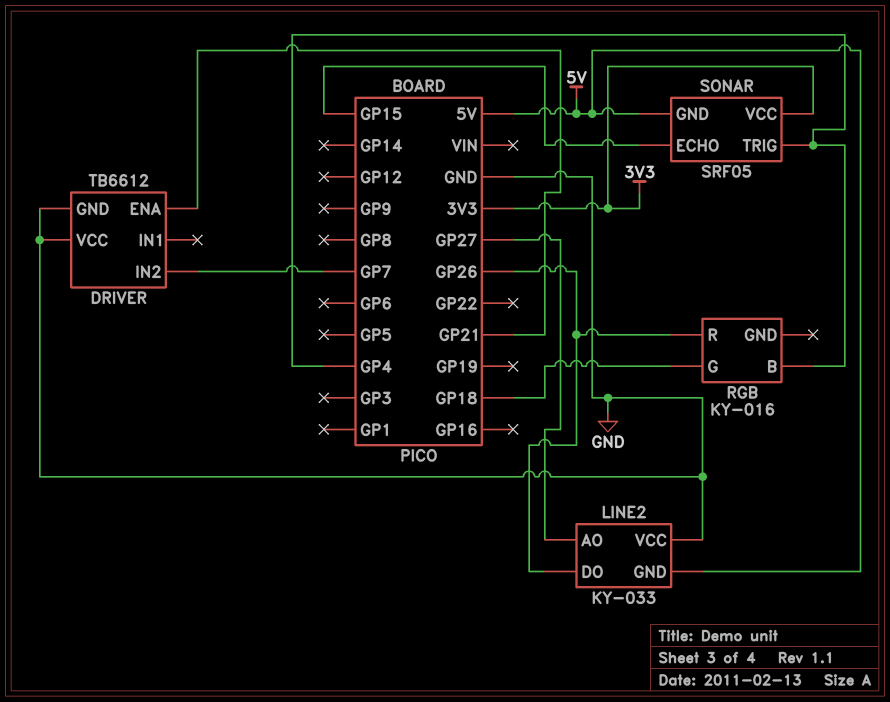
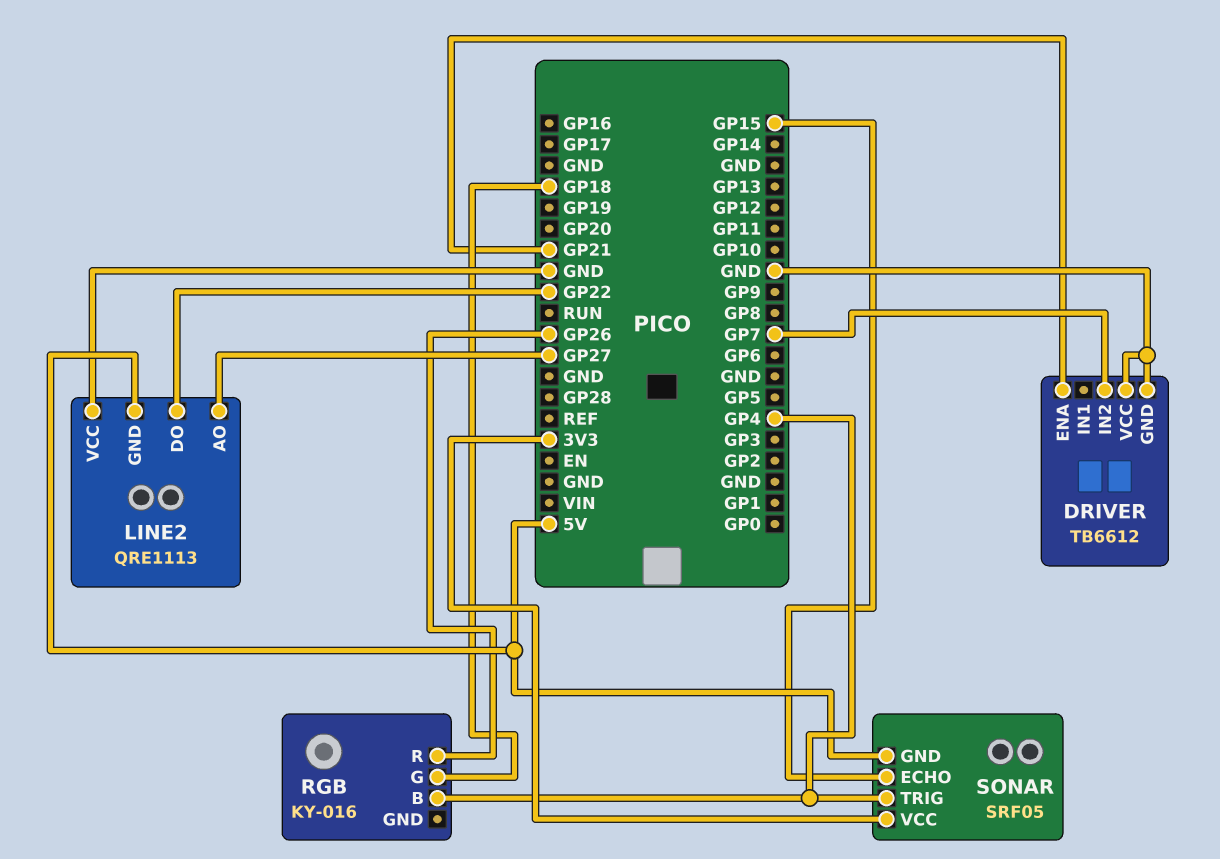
LINE2: KY-033 -> QRE1113
LINE2 pin DO: GP26 -> GP22

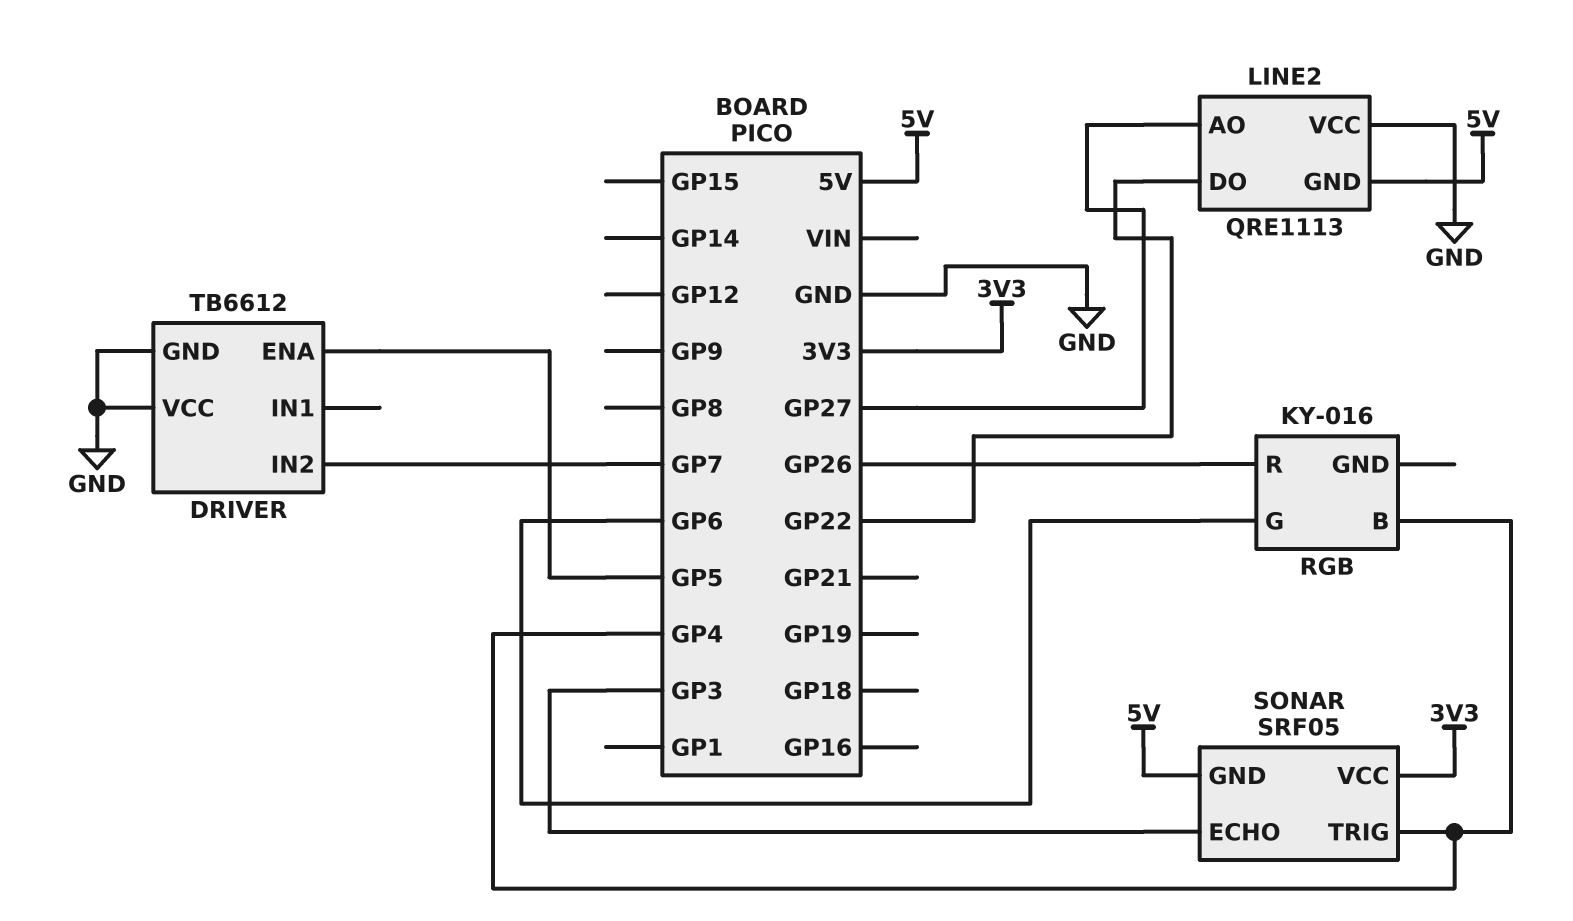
DRIVER pin ENA: GP21 -> GP5
RGB pin G: GP18 -> GP6
SONAR pin ECHO: GP15 -> GP3

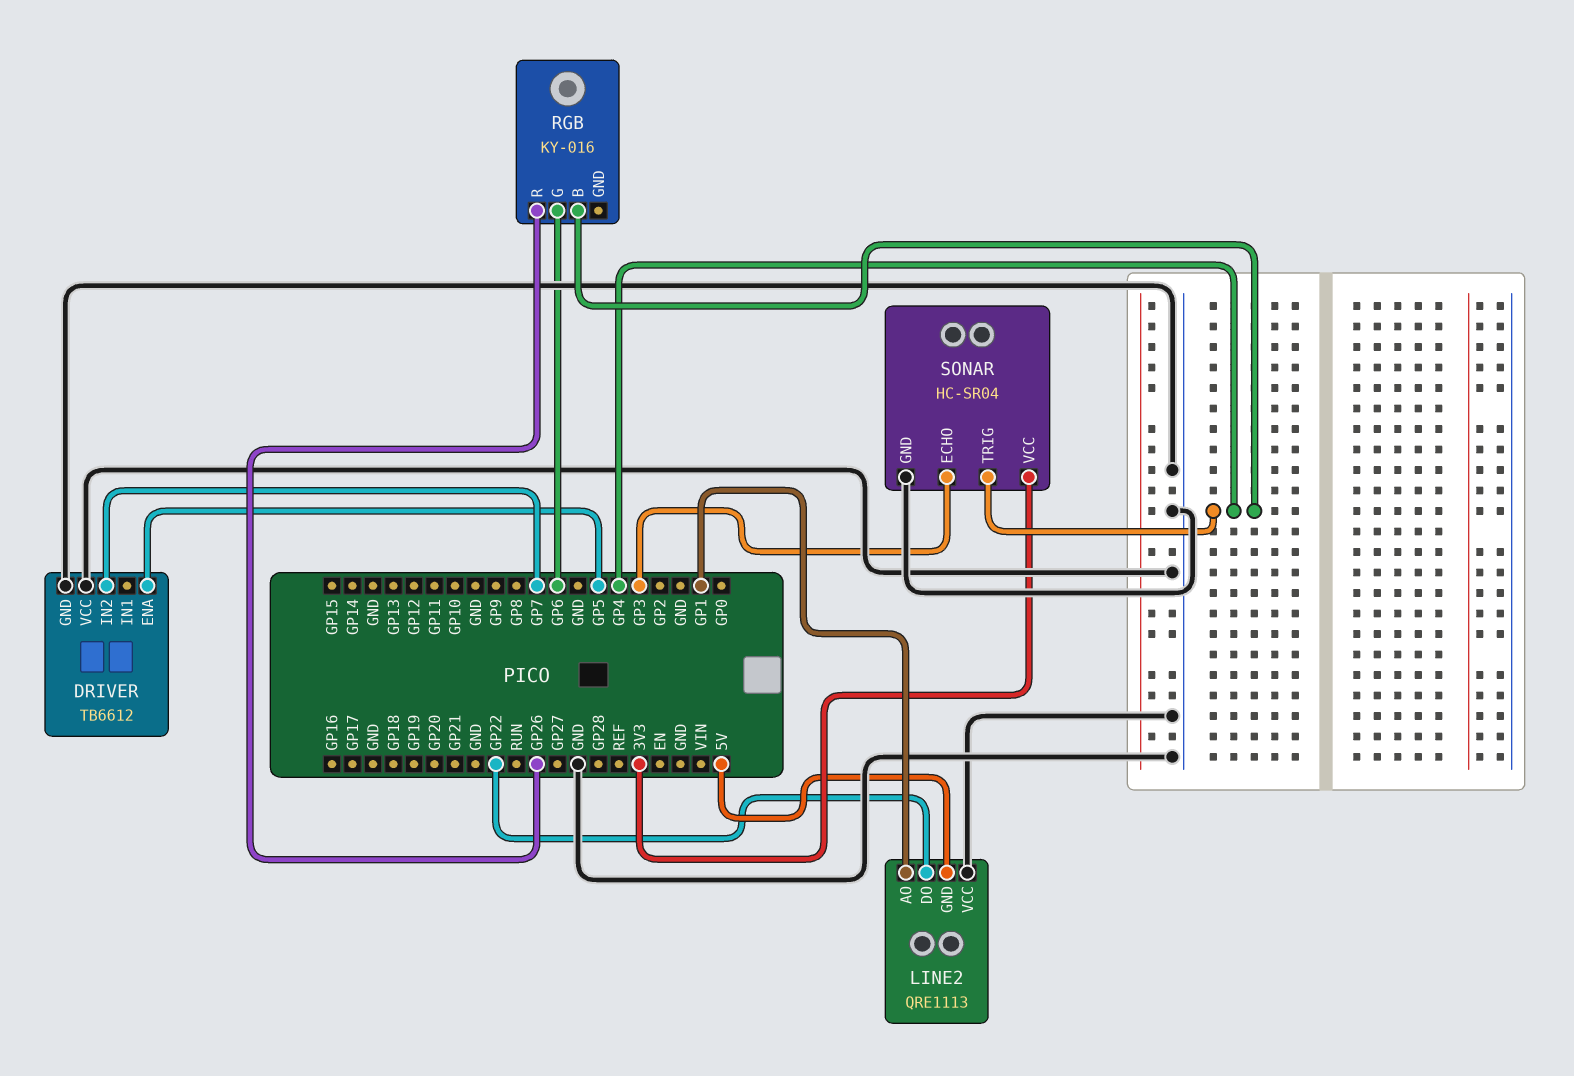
LINE2 pin AO: GP27 -> GP1
SONAR: SRF05 -> HC-SR04
SONAR pin GND: 5V -> GND

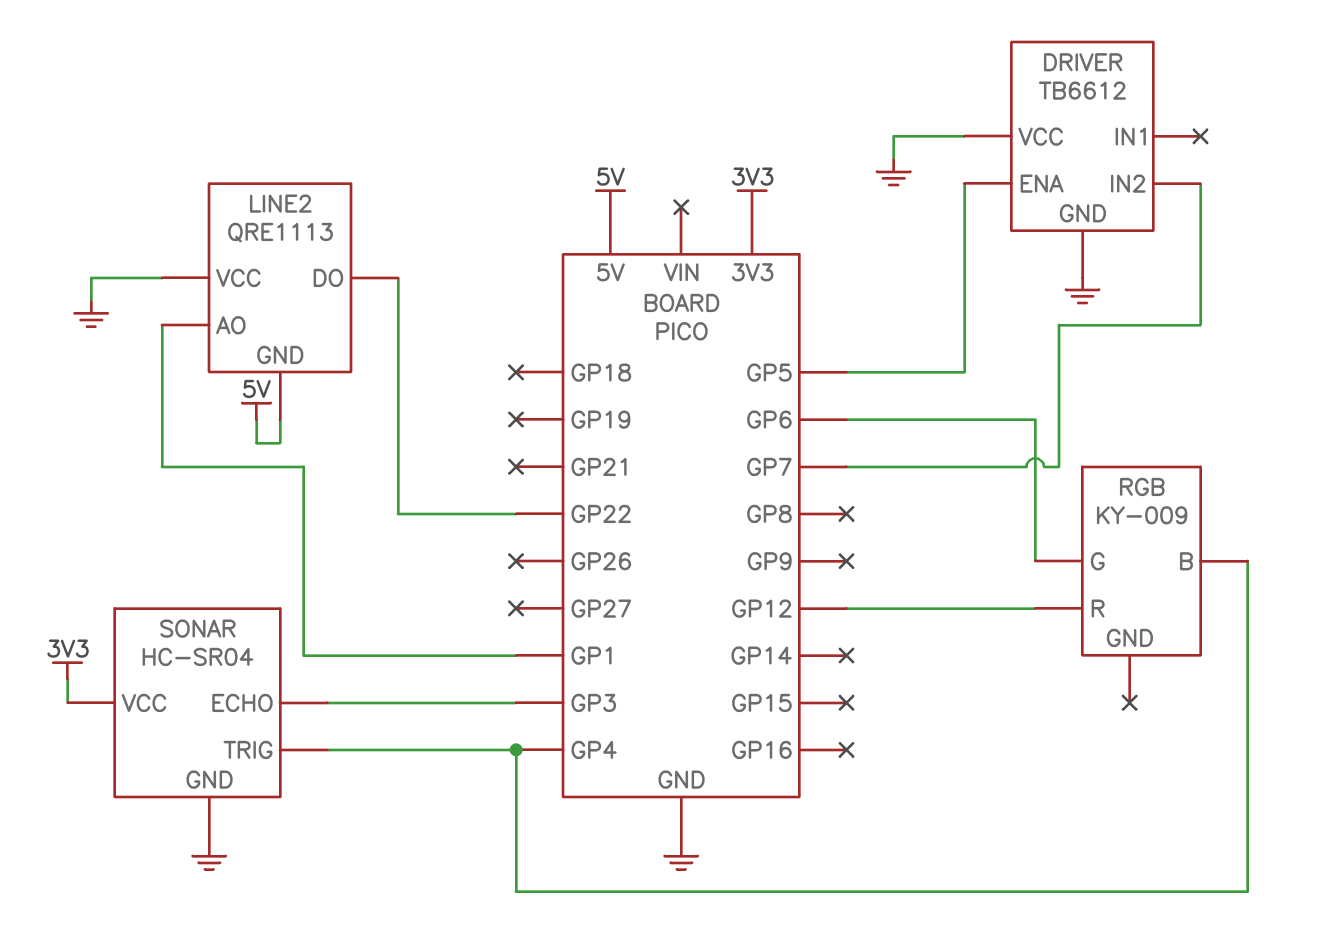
RGB: KY-016 -> KY-009
RGB pin R: GP26 -> GP12

